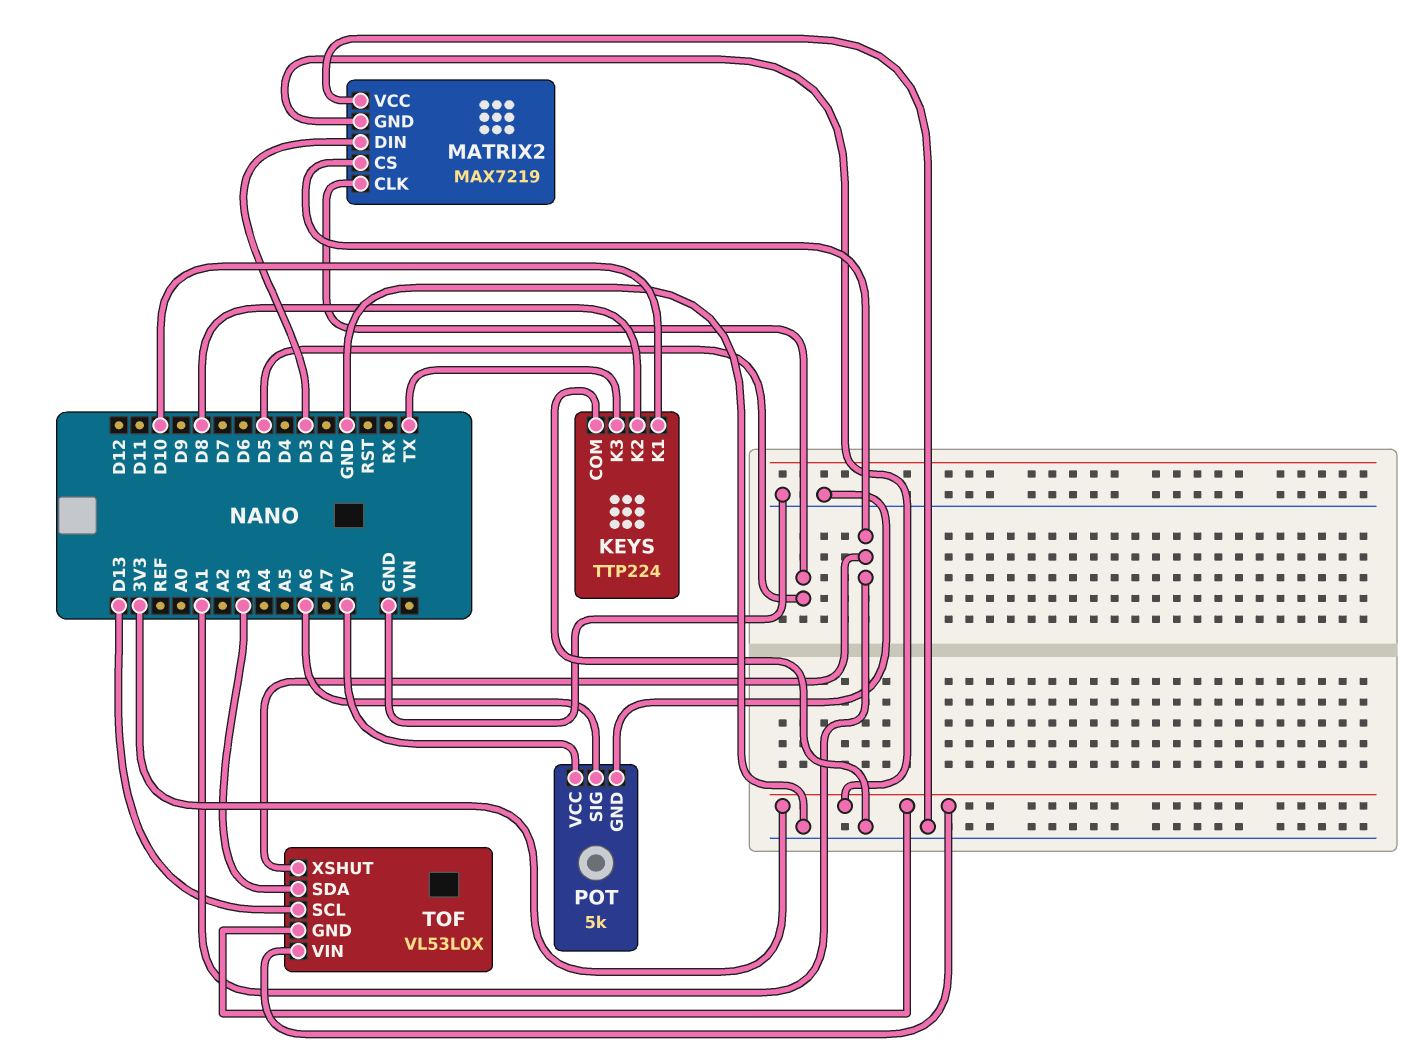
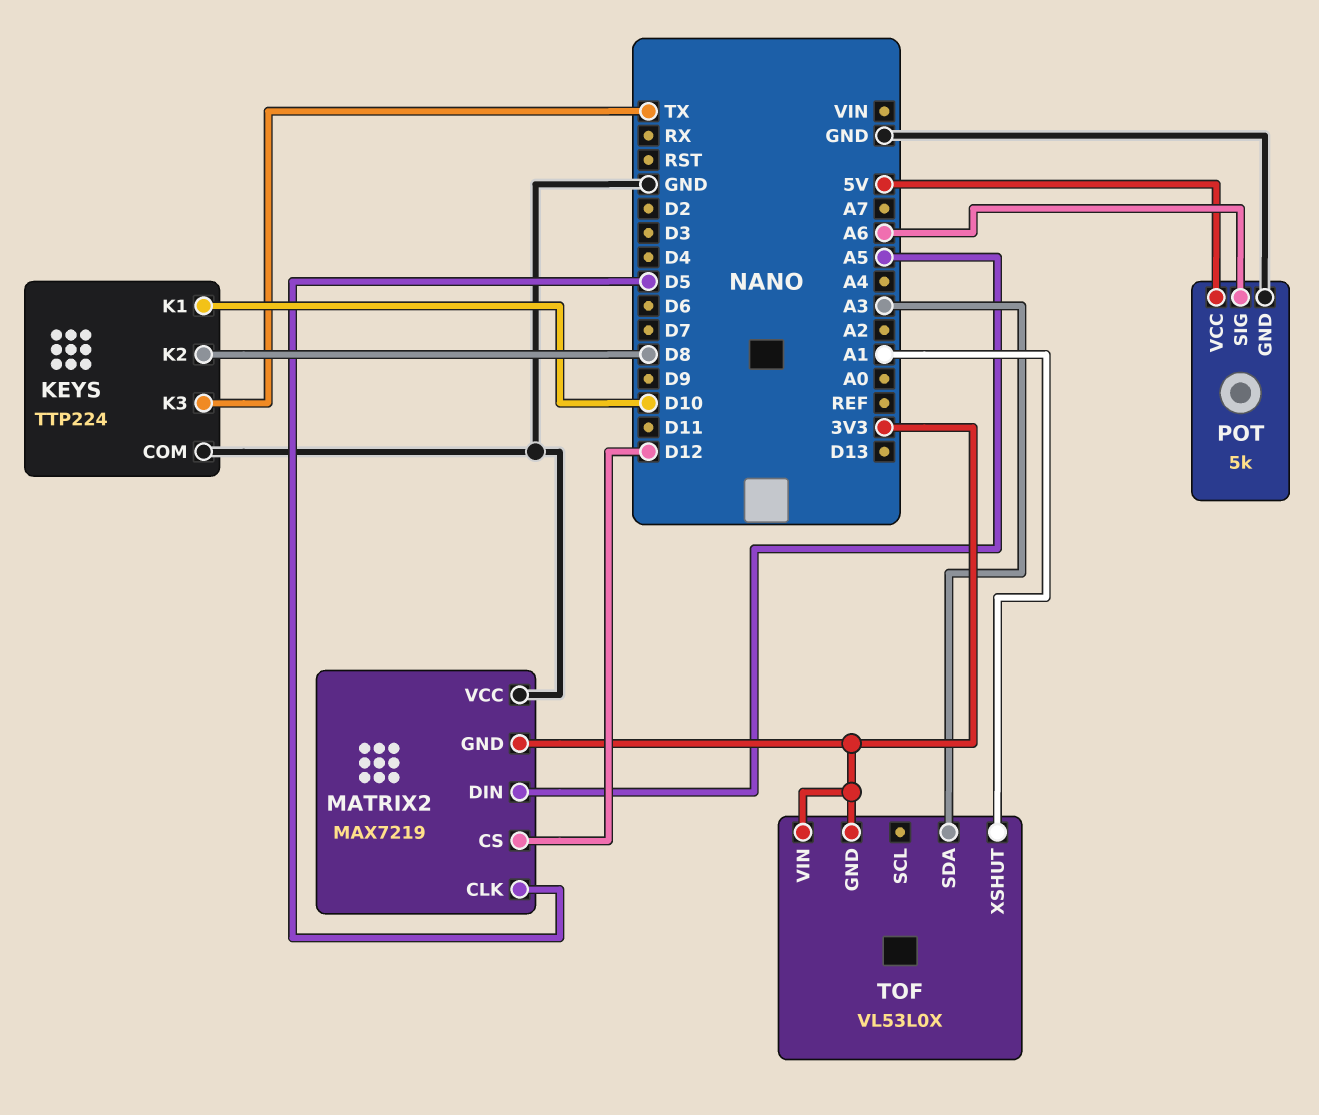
MATRIX2 pin CS: A1 -> D12
MATRIX2 pin DIN: D3 -> A5
TOF pin SCL: D13 -> none

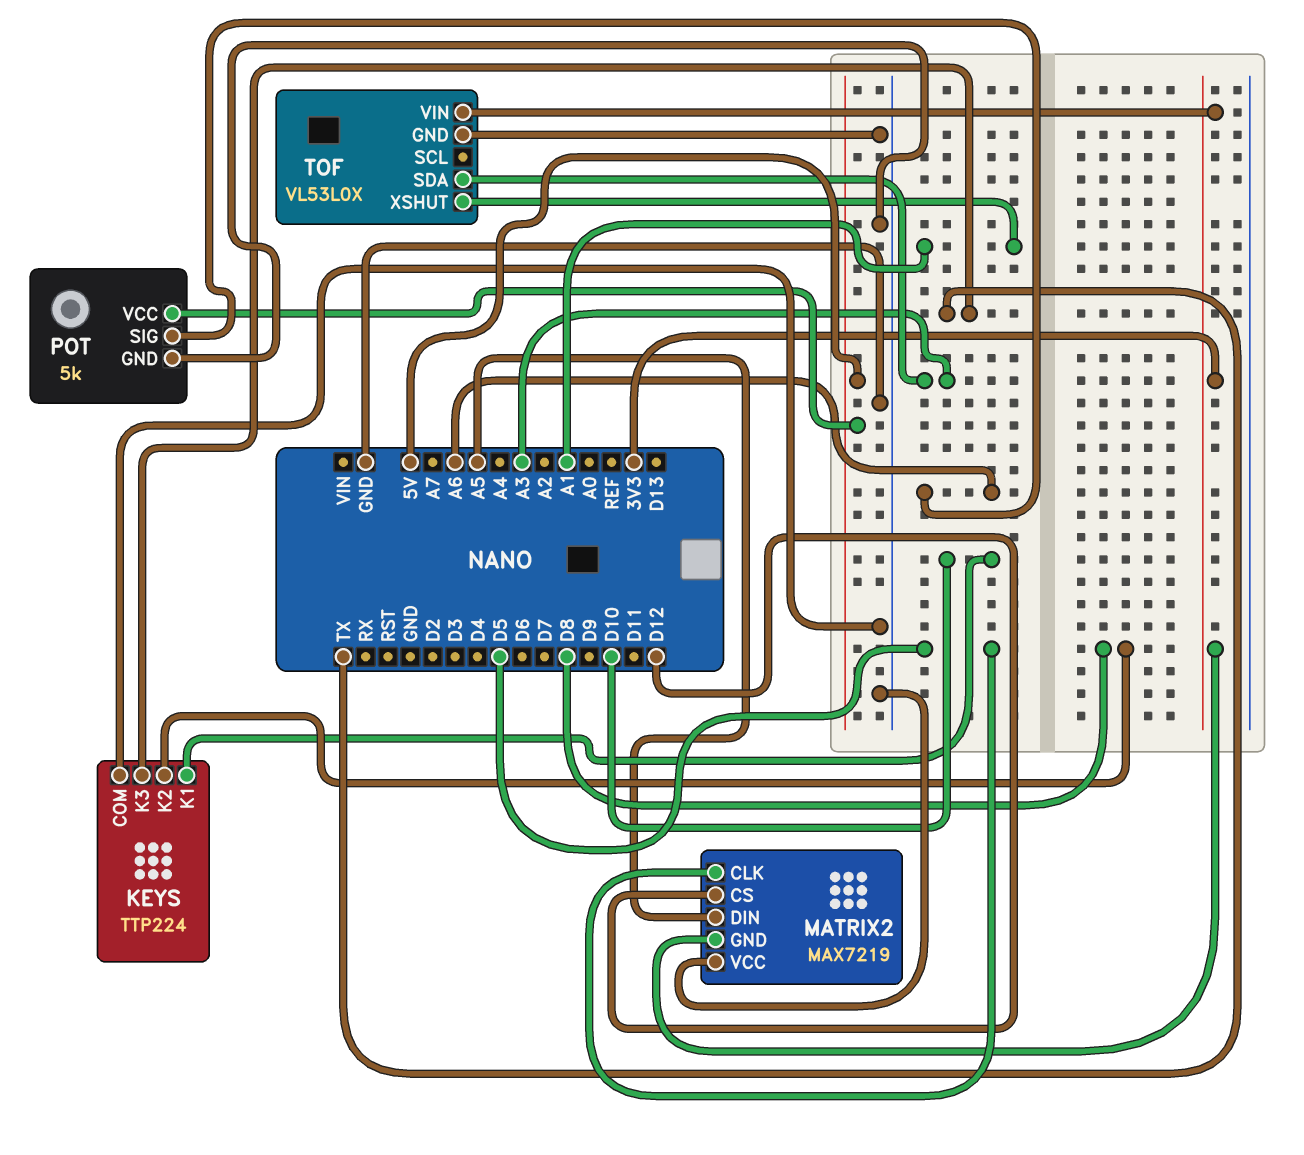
TOF pin GND: 3V3 -> GND

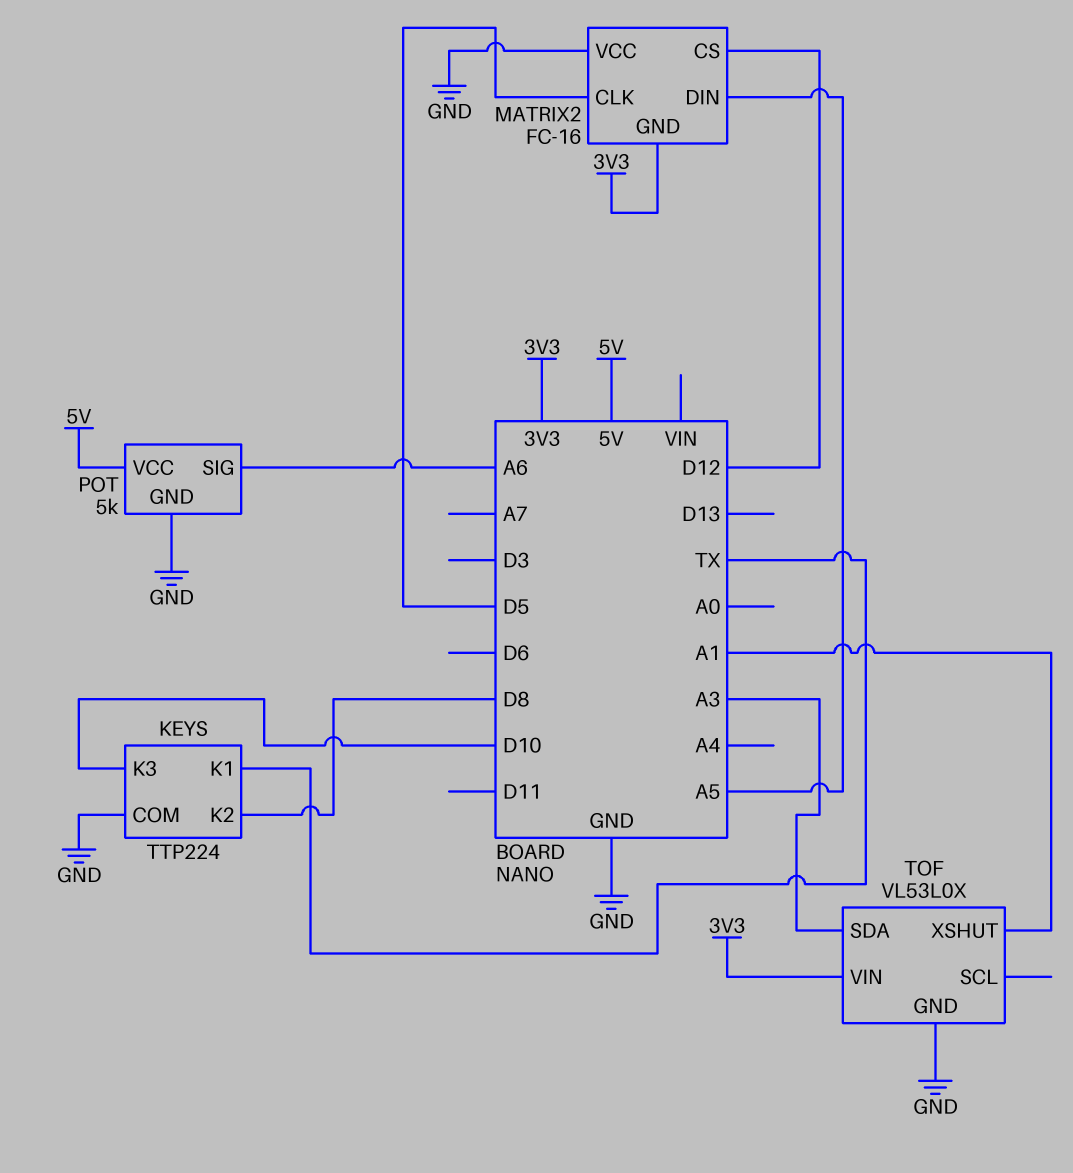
KEYS pin K1: D10 -> TX
KEYS pin K3: TX -> D10
MATRIX2: MAX7219 -> FC-16

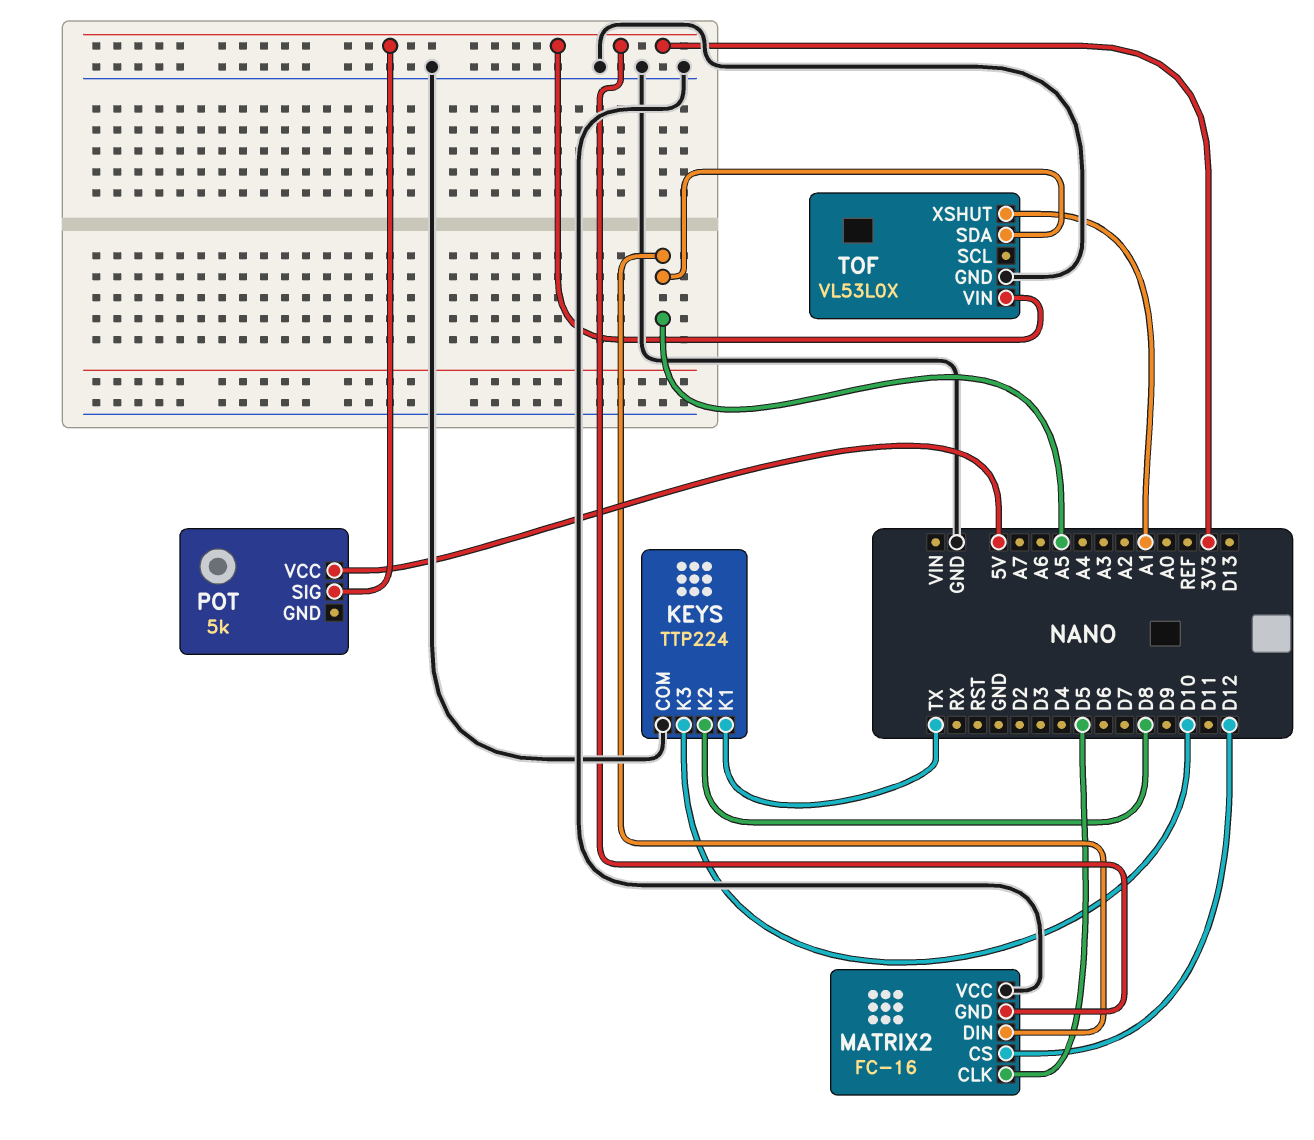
POT pin GND: GND -> none
POT pin SIG: A6 -> 3V3
TOF pin SDA: A3 -> A5

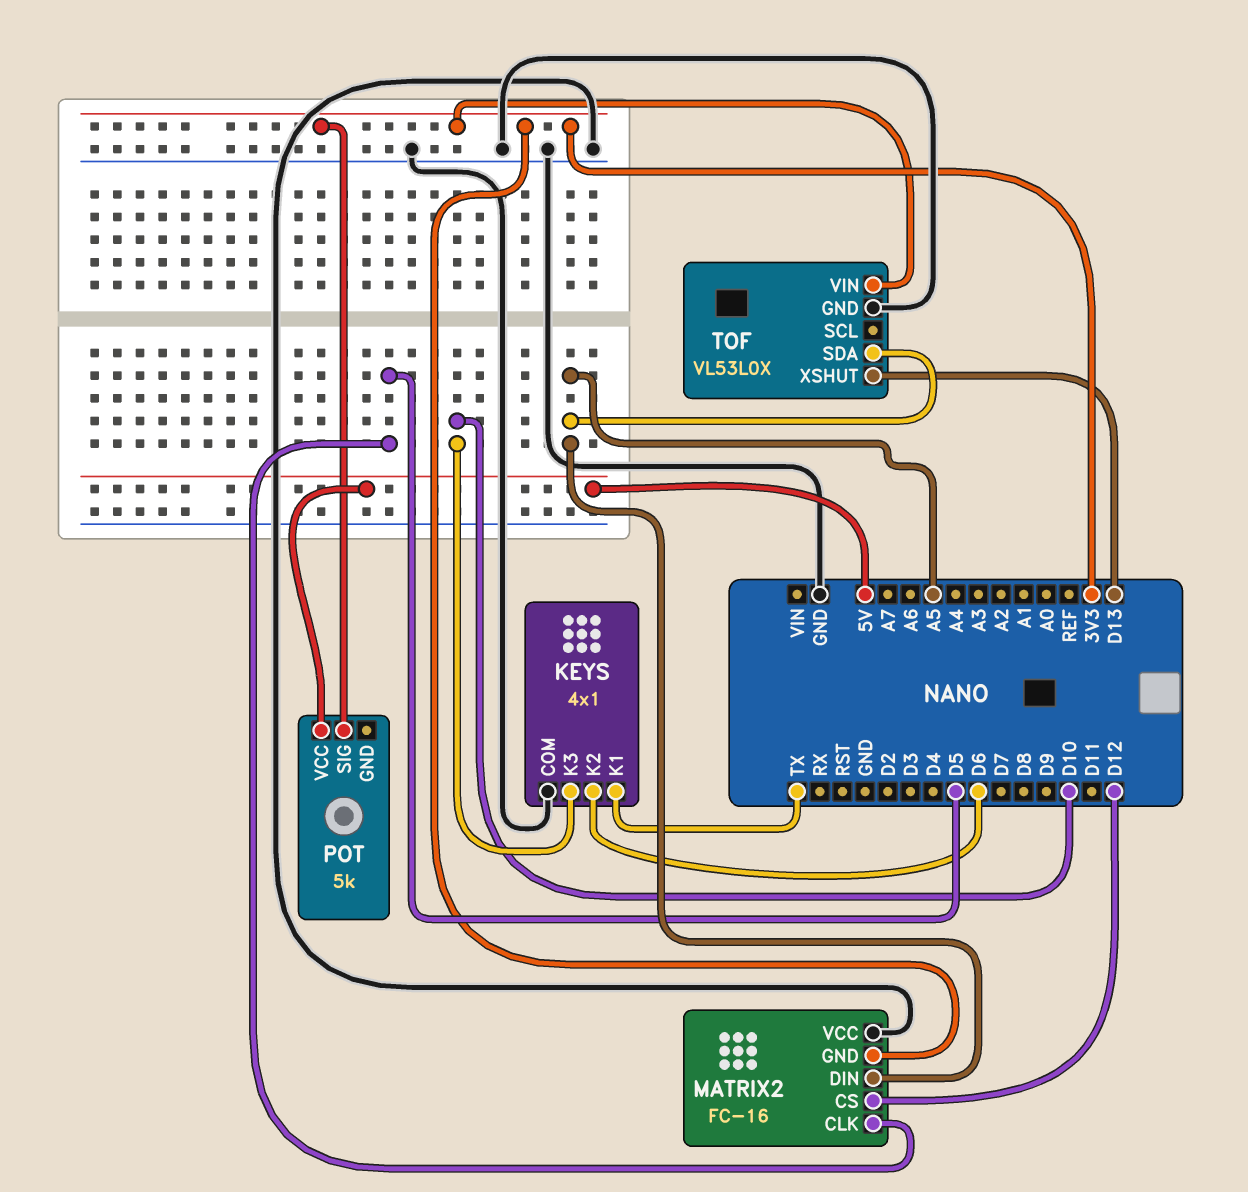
KEYS: TTP224 -> 4x1
KEYS pin K2: D8 -> D6
TOF pin XSHUT: A1 -> D13

